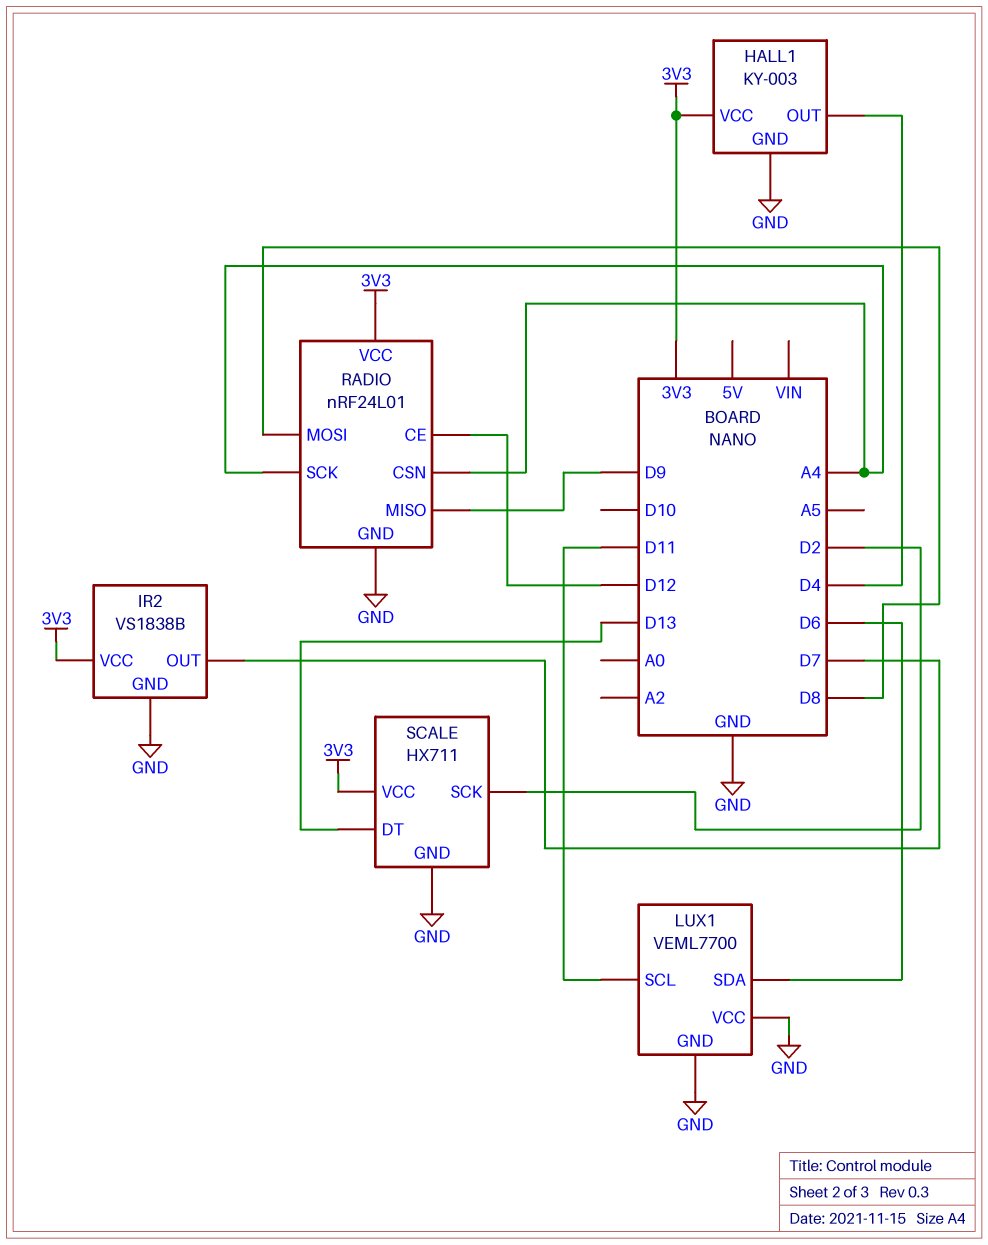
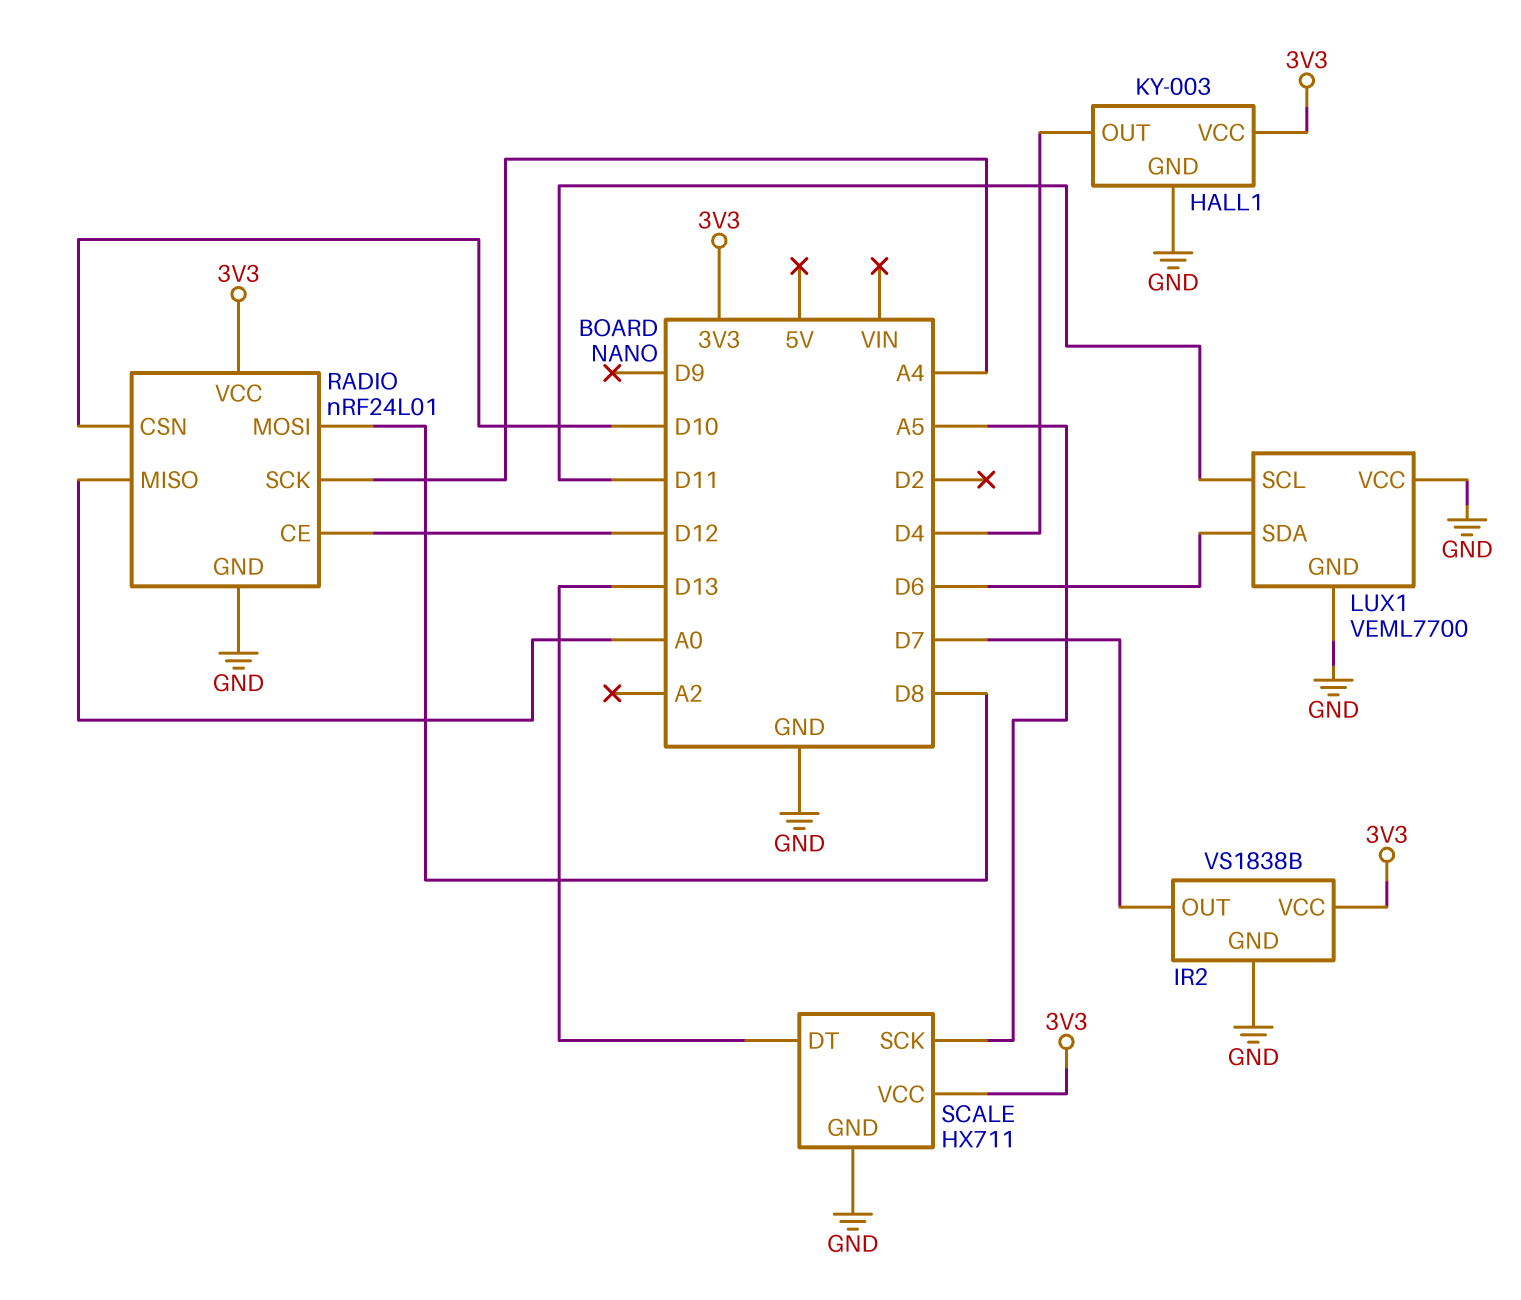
RADIO pin CSN: A4 -> D10
RADIO pin MISO: D9 -> A0
SCALE pin SCK: D2 -> A5

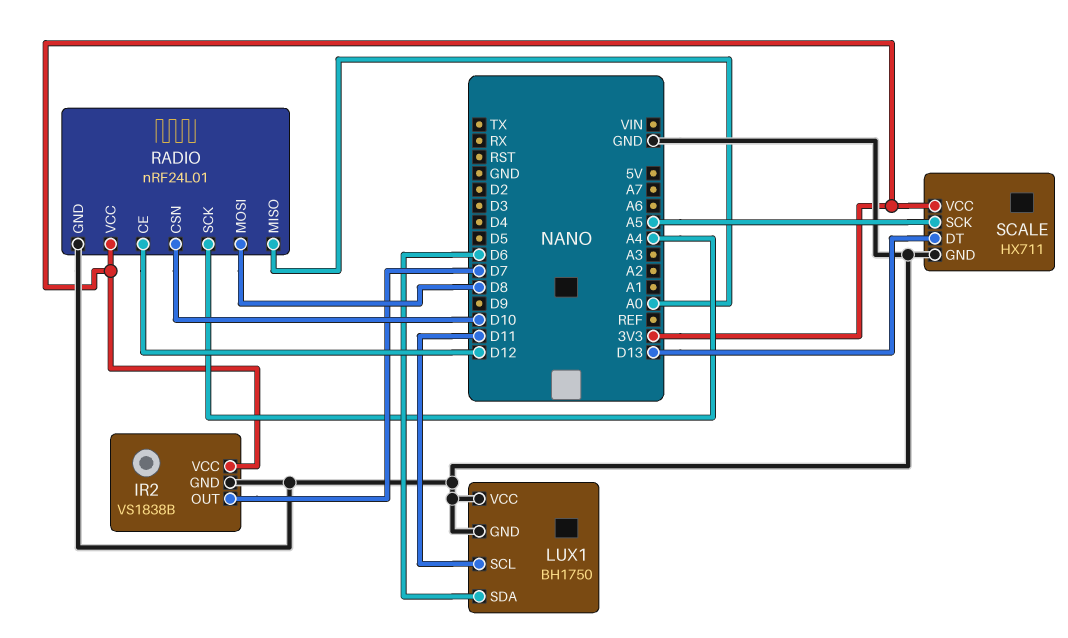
HALL1: KY-003 -> none
HALL1 pin GND: GND -> none
HALL1 pin OUT: D4 -> none
HALL1 pin VCC: 3V3 -> none
LUX1: VEML7700 -> BH1750

